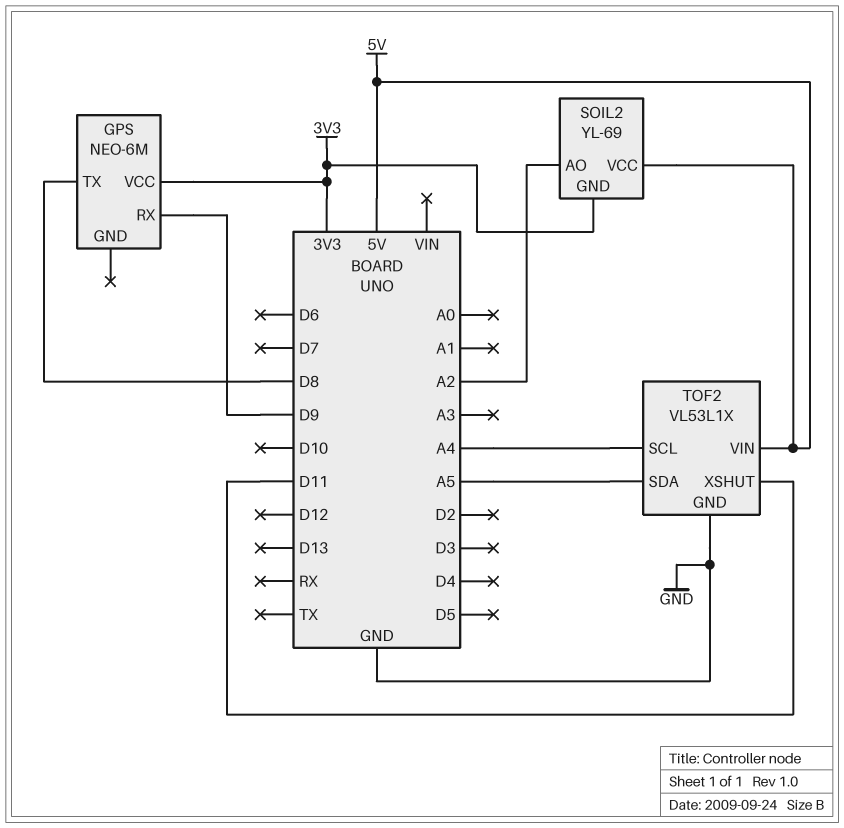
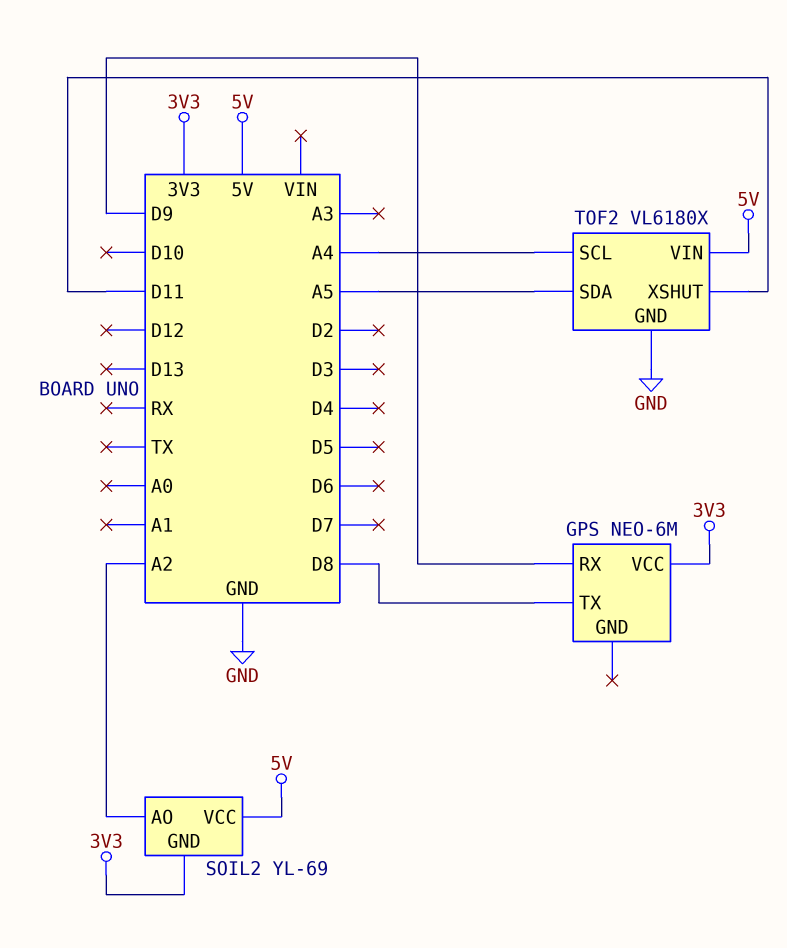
TOF2: VL53L1X -> VL6180X

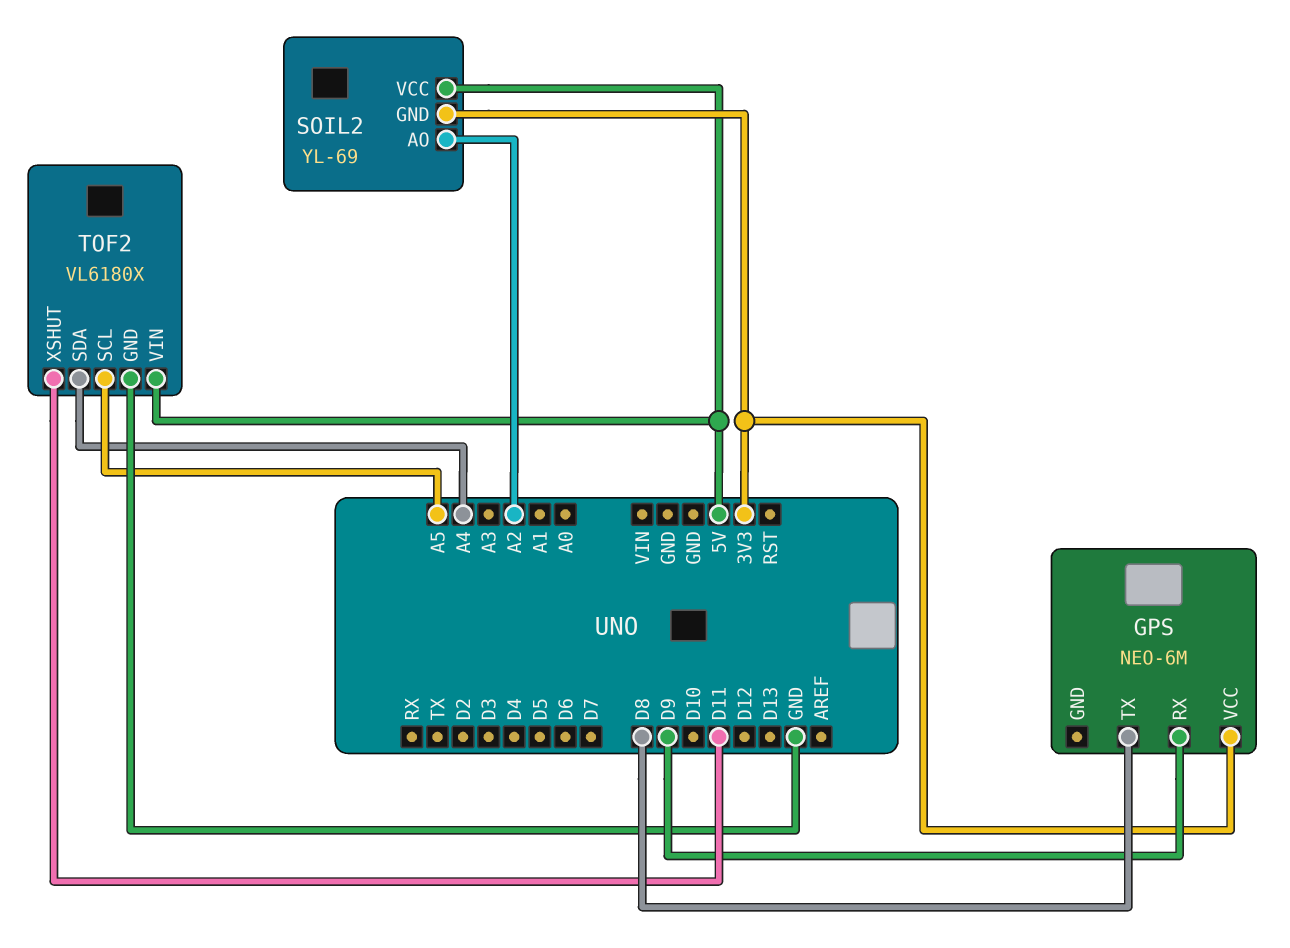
TOF2 pin SCL: A4 -> A5
TOF2 pin SDA: A5 -> A4

